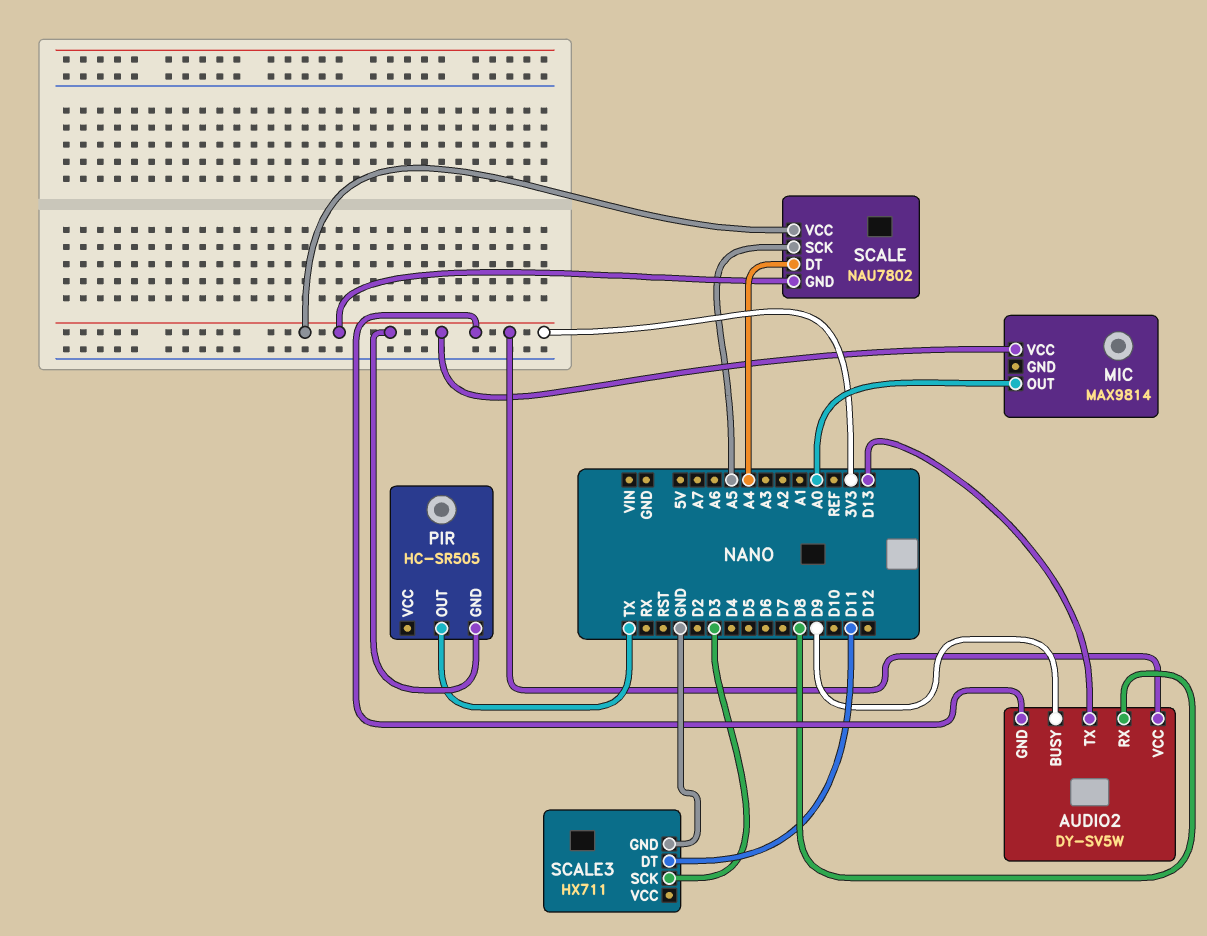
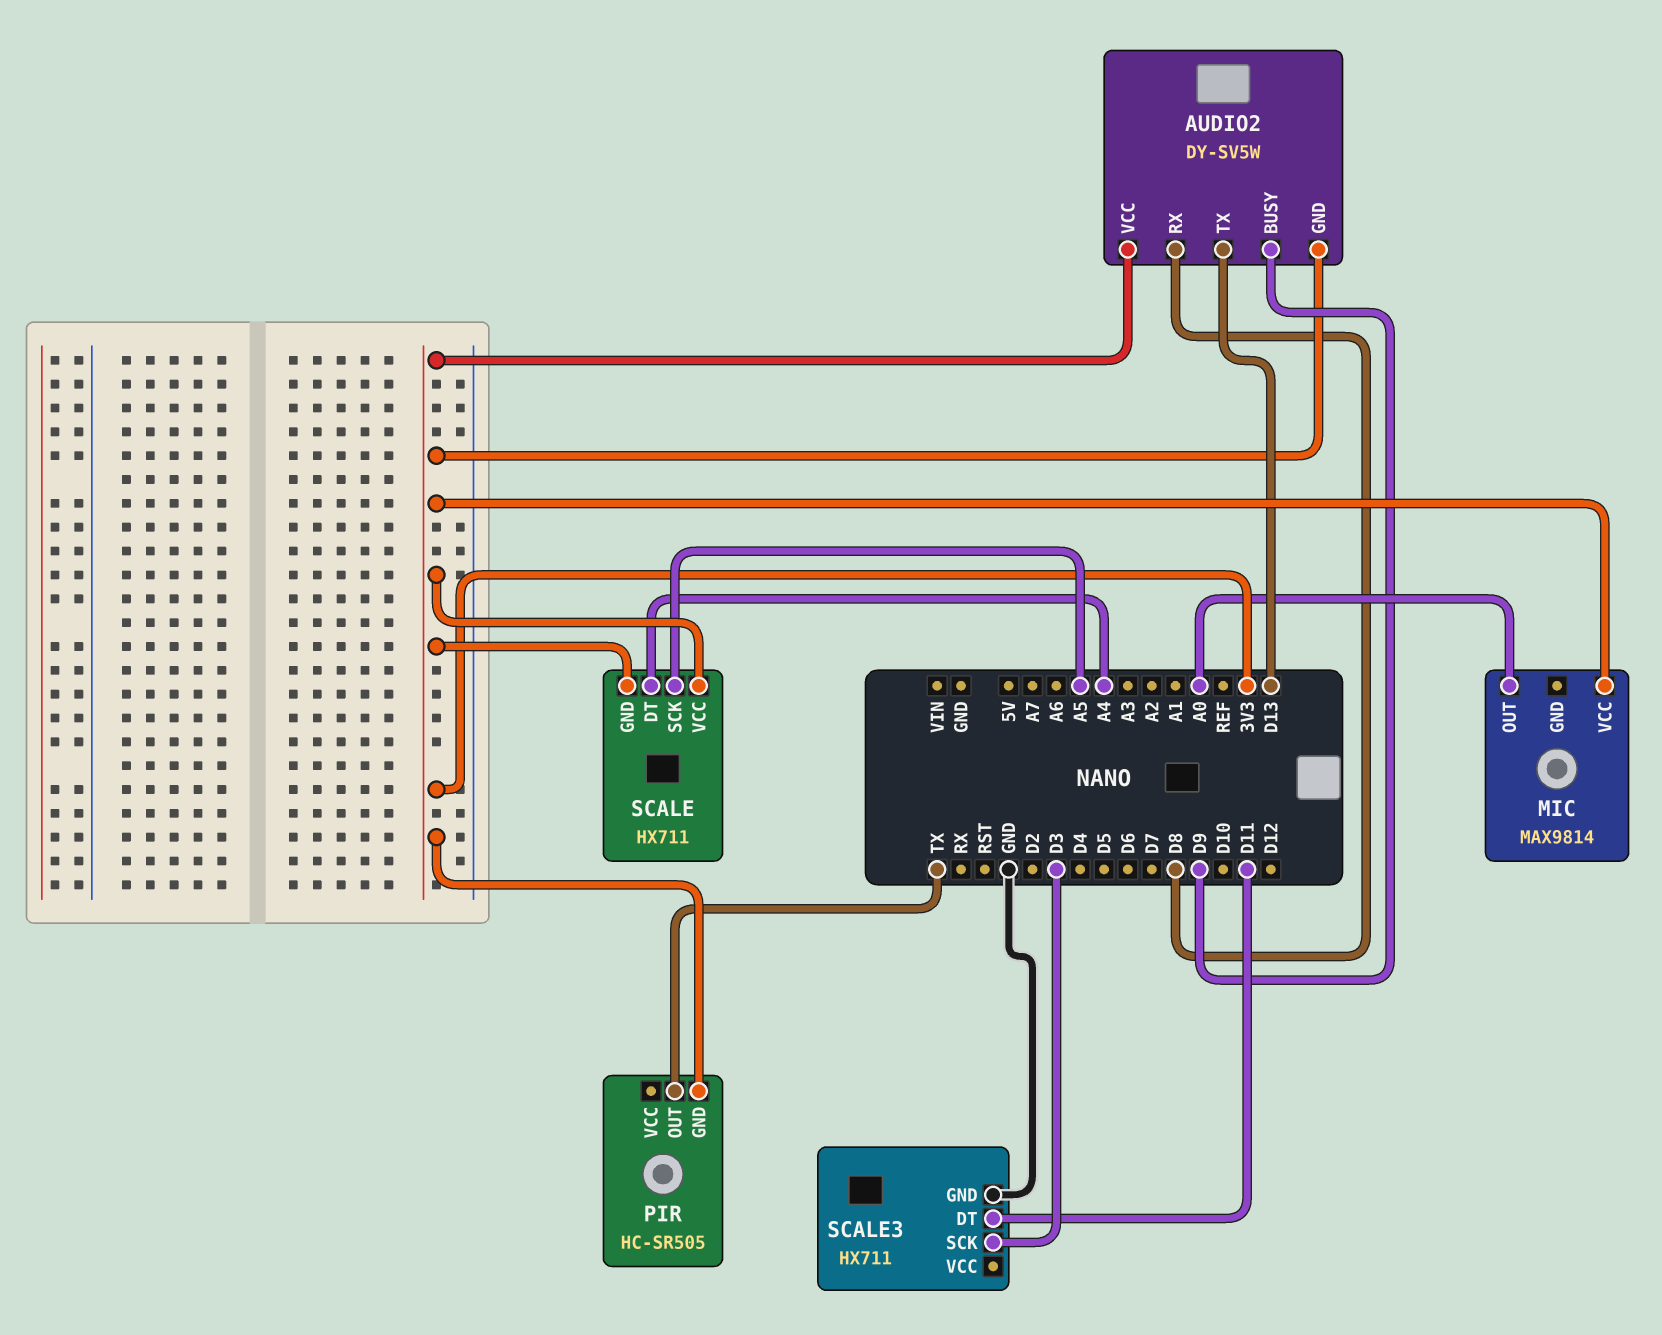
SCALE: NAU7802 -> HX711

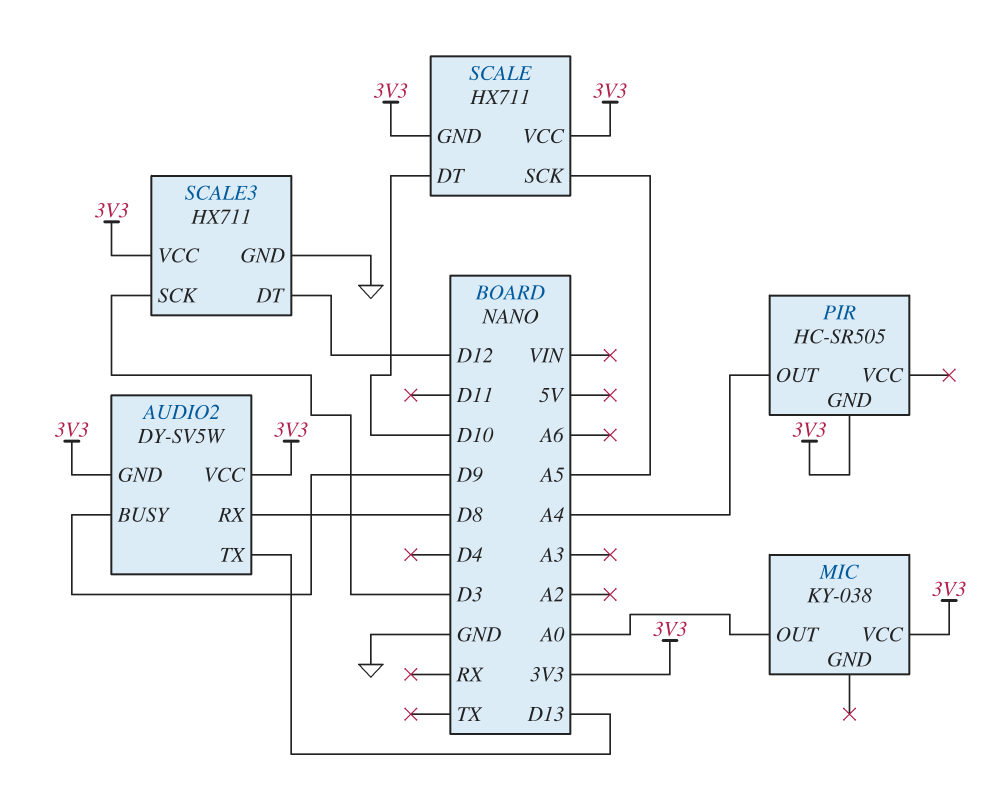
MIC: MAX9814 -> KY-038
PIR pin OUT: TX -> A4
SCALE pin DT: A4 -> D10
SCALE3 pin DT: D11 -> D12
SCALE3 pin VCC: none -> 3V3

